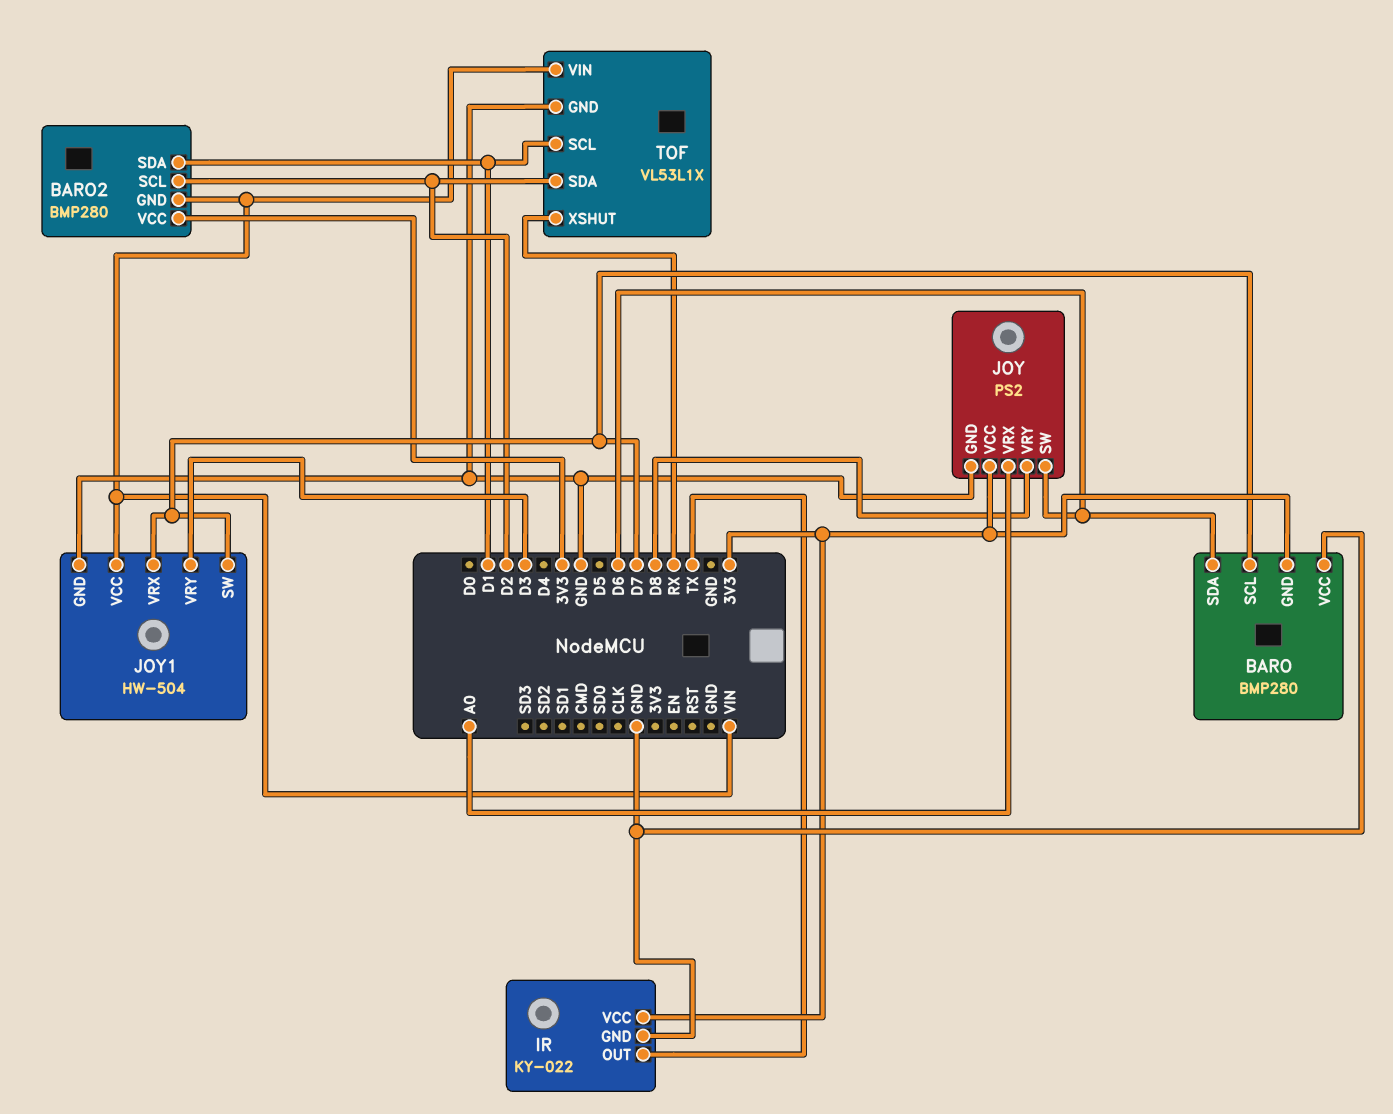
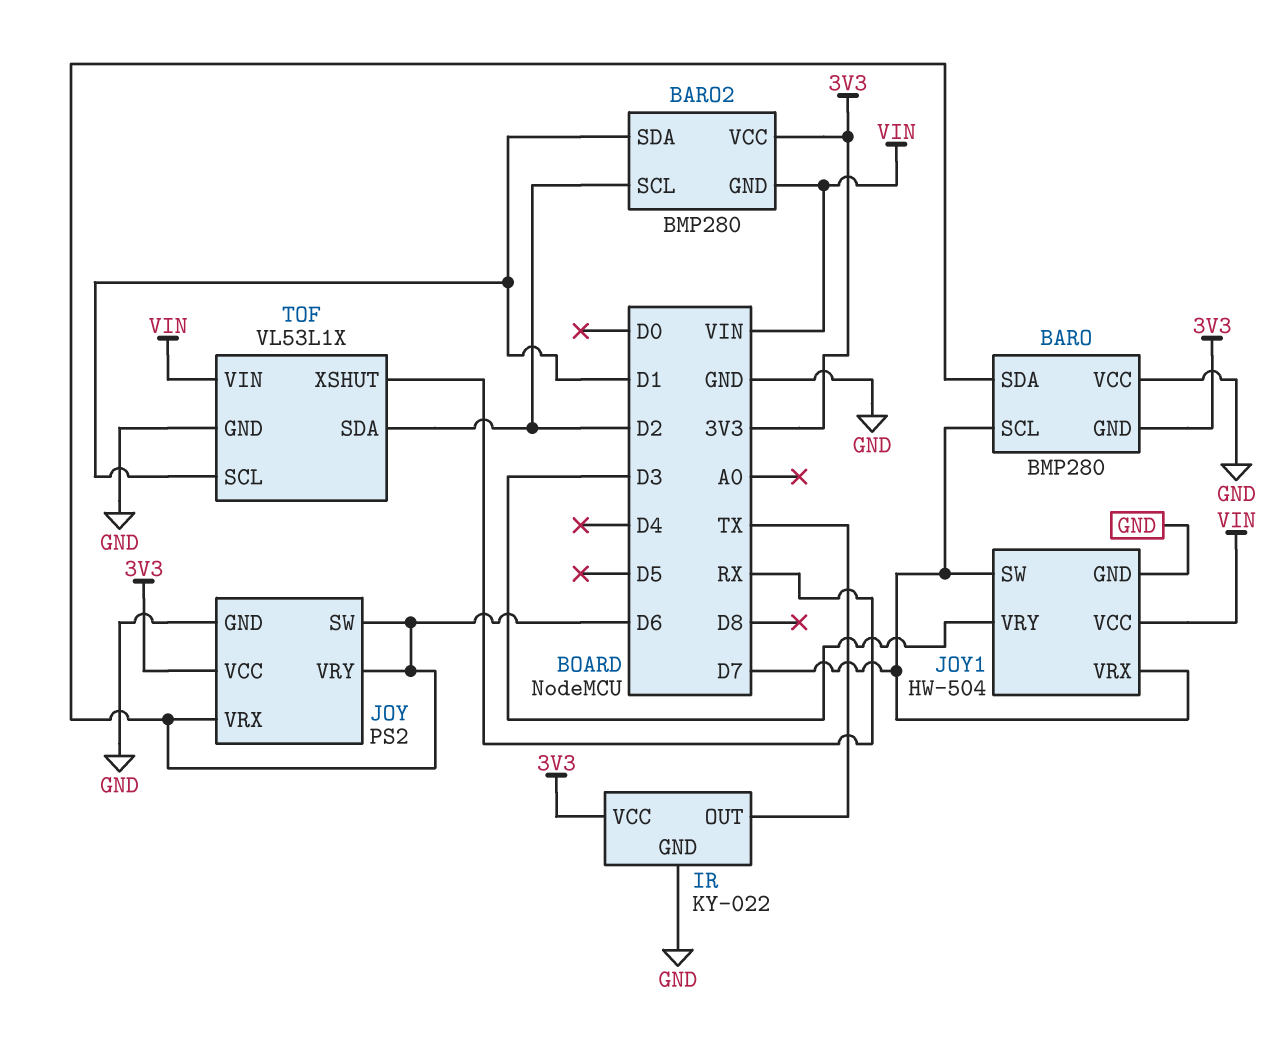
JOY pin VRX: A0 -> D6
JOY pin VRY: D8 -> D6

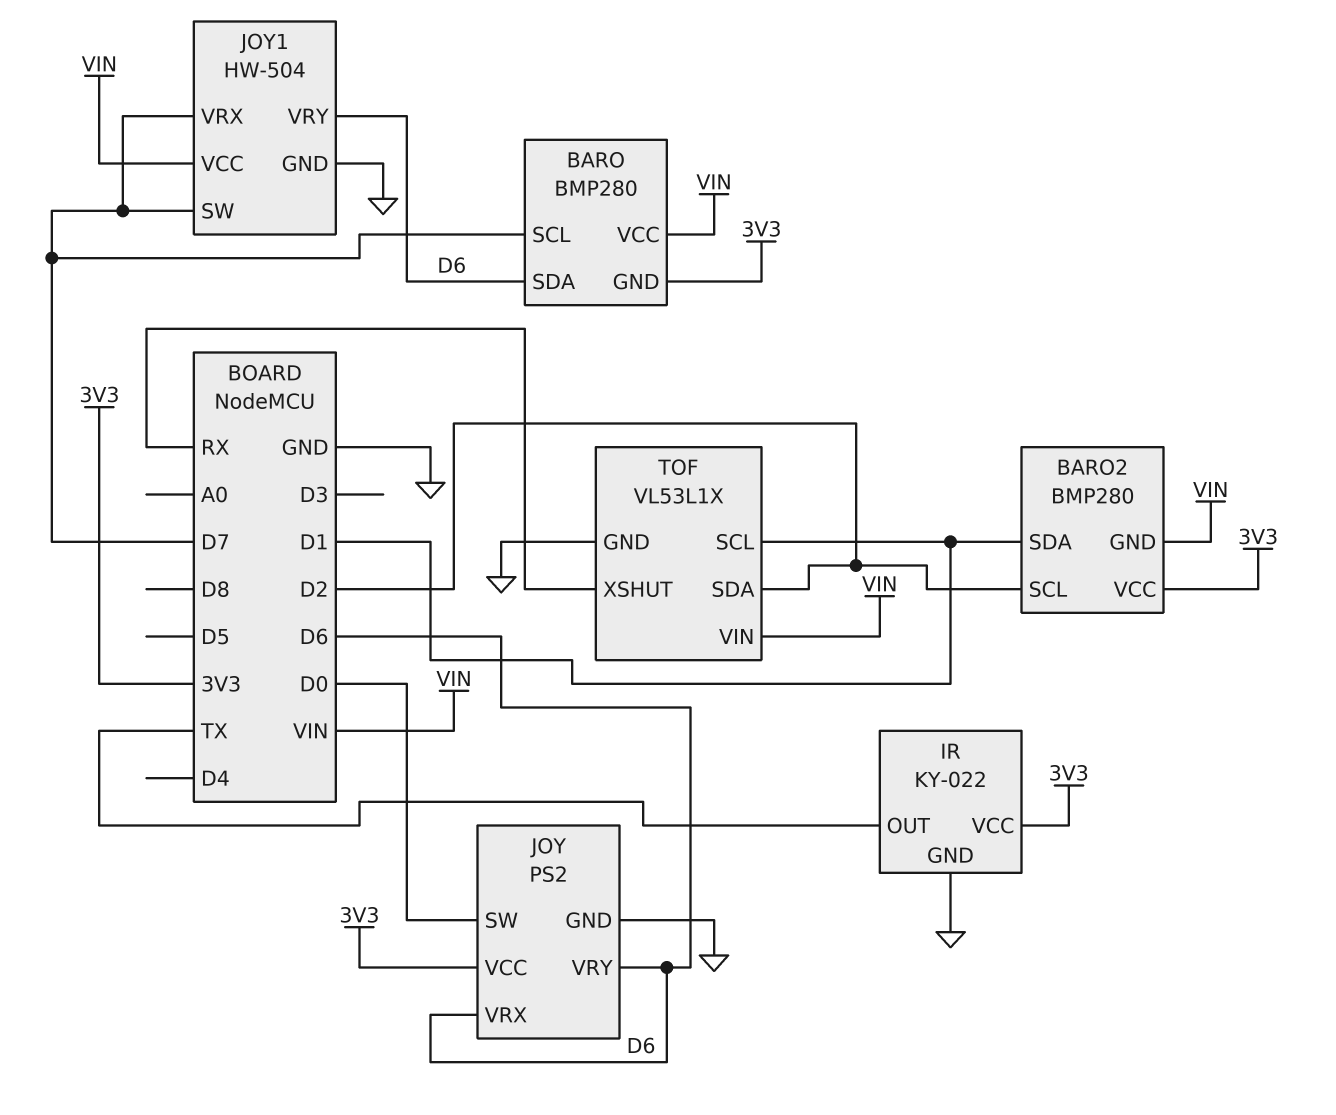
BARO pin VCC: GND -> VIN
JOY pin SW: D6 -> D0
JOY1 pin VRY: D3 -> D6

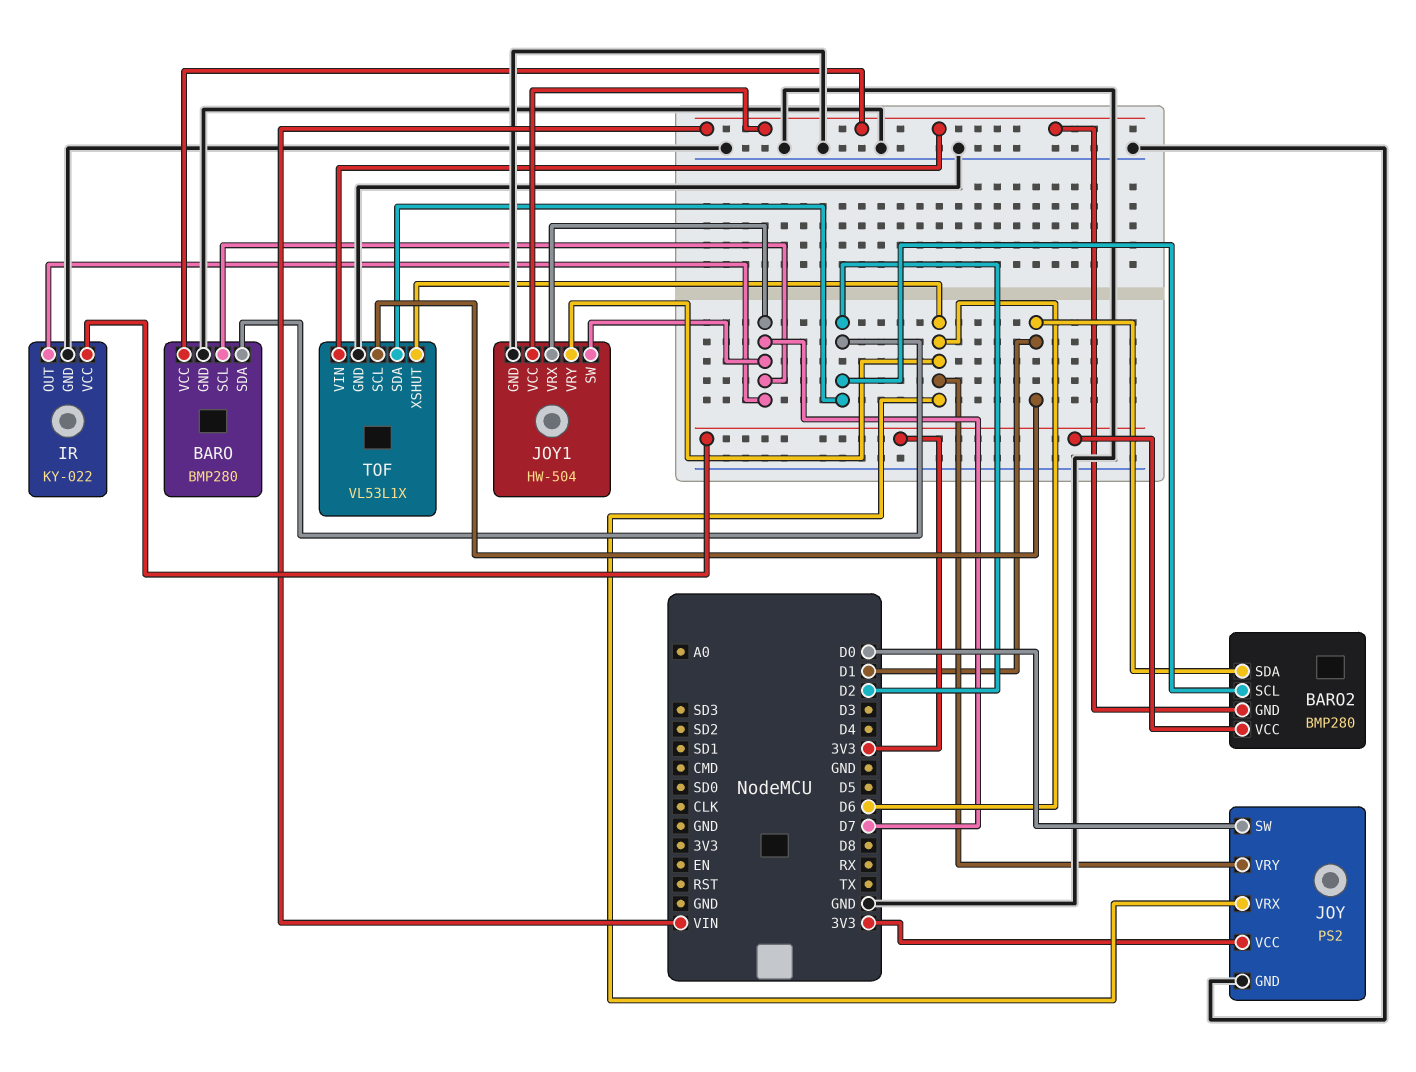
BARO pin GND: 3V3 -> GND
BARO pin SDA: D6 -> D2
IR pin OUT: TX -> D7
TOF pin XSHUT: RX -> D6

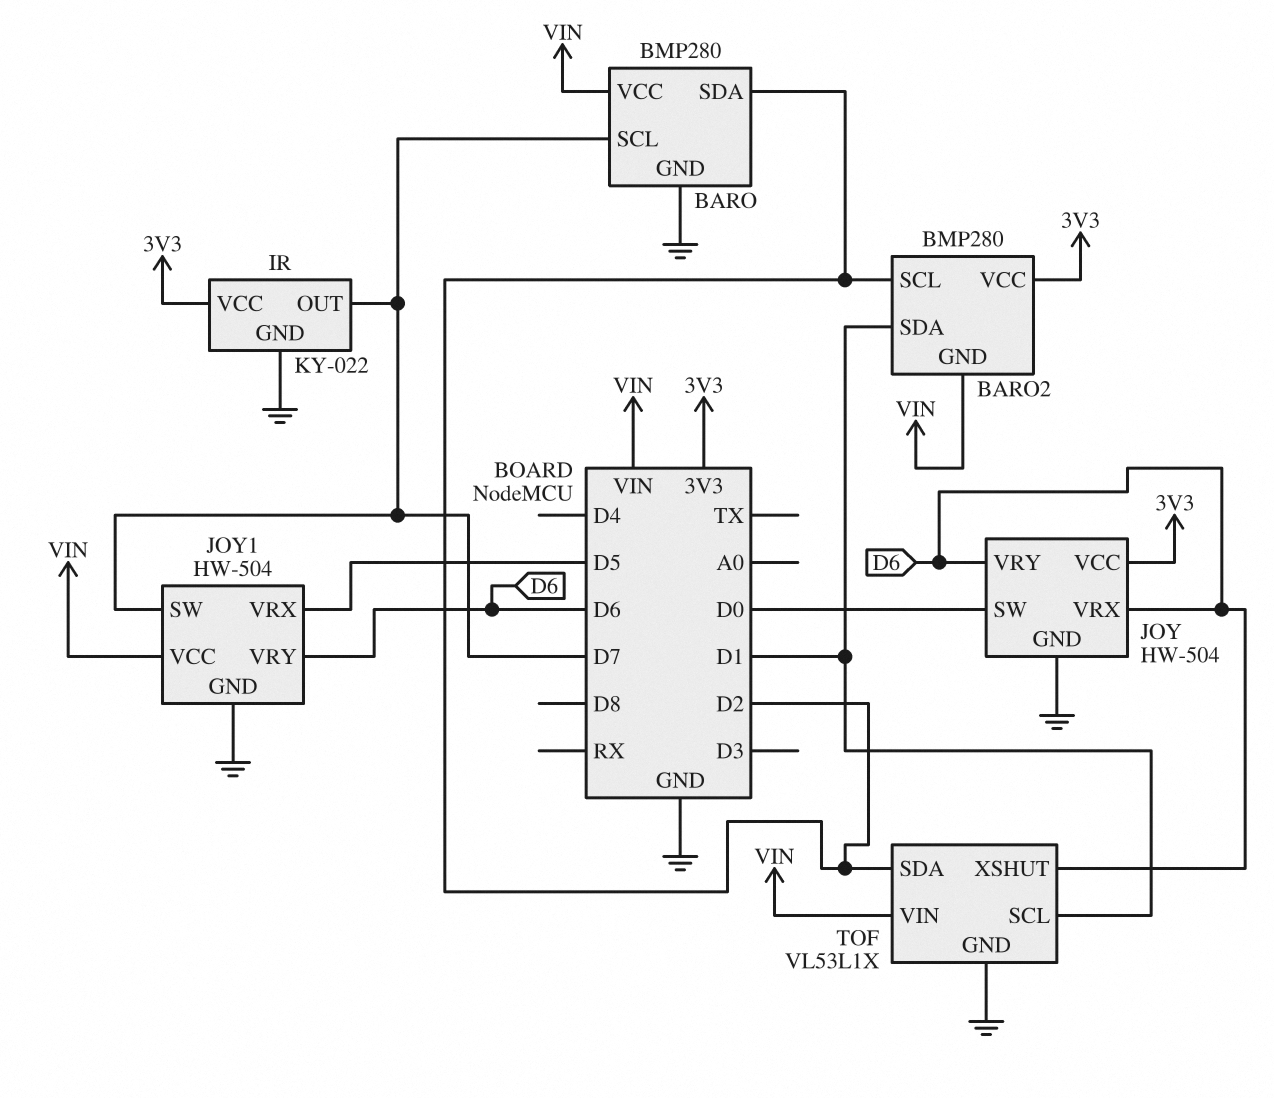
JOY: PS2 -> HW-504
JOY1 pin VRX: D7 -> D5

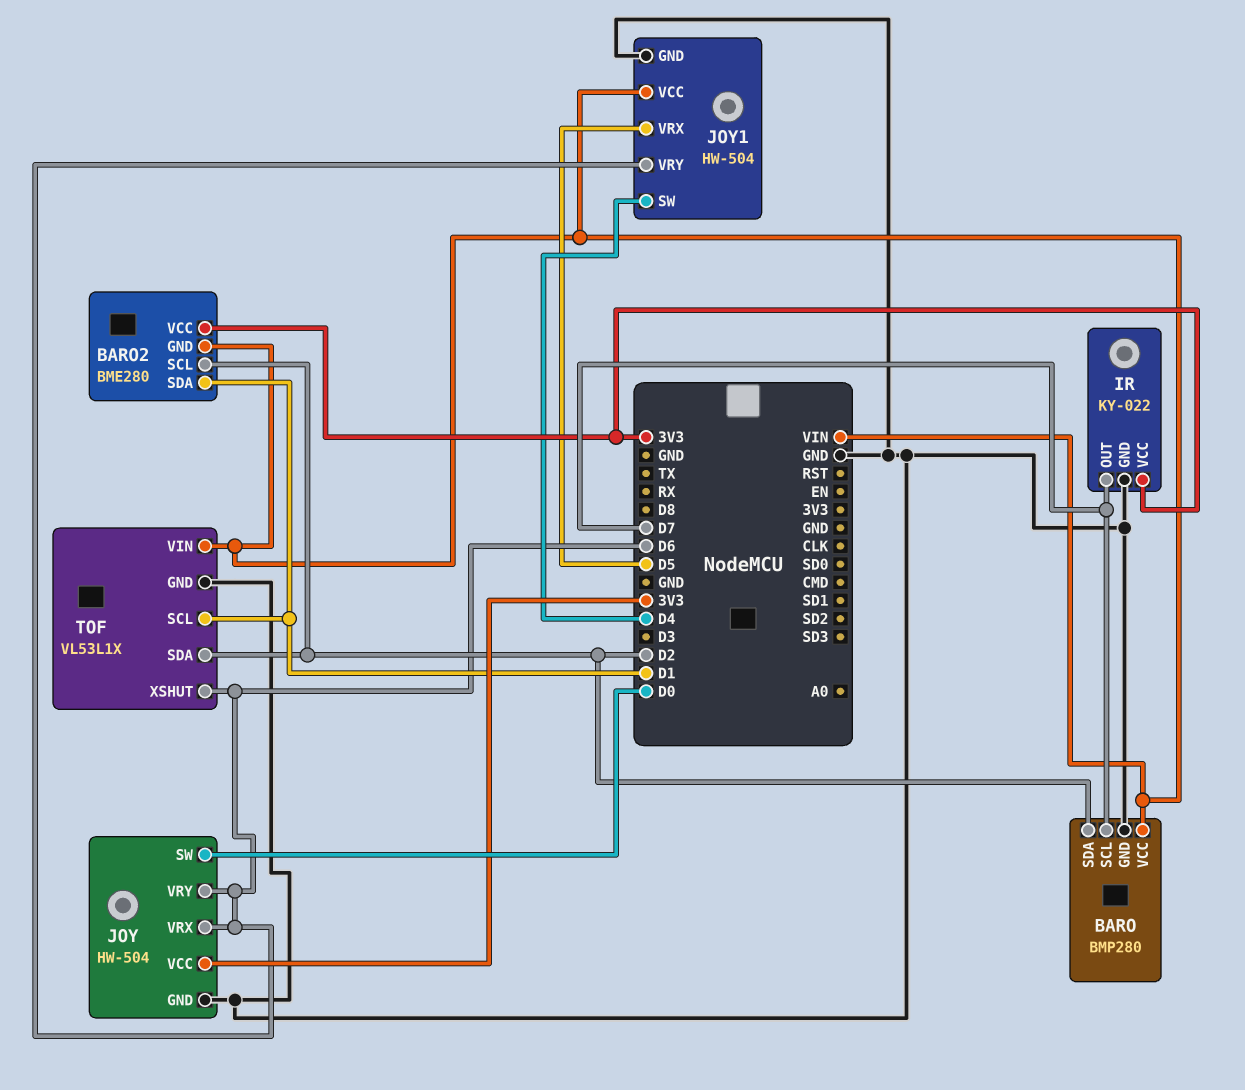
BARO2: BMP280 -> BME280
JOY1 pin SW: D7 -> D4

